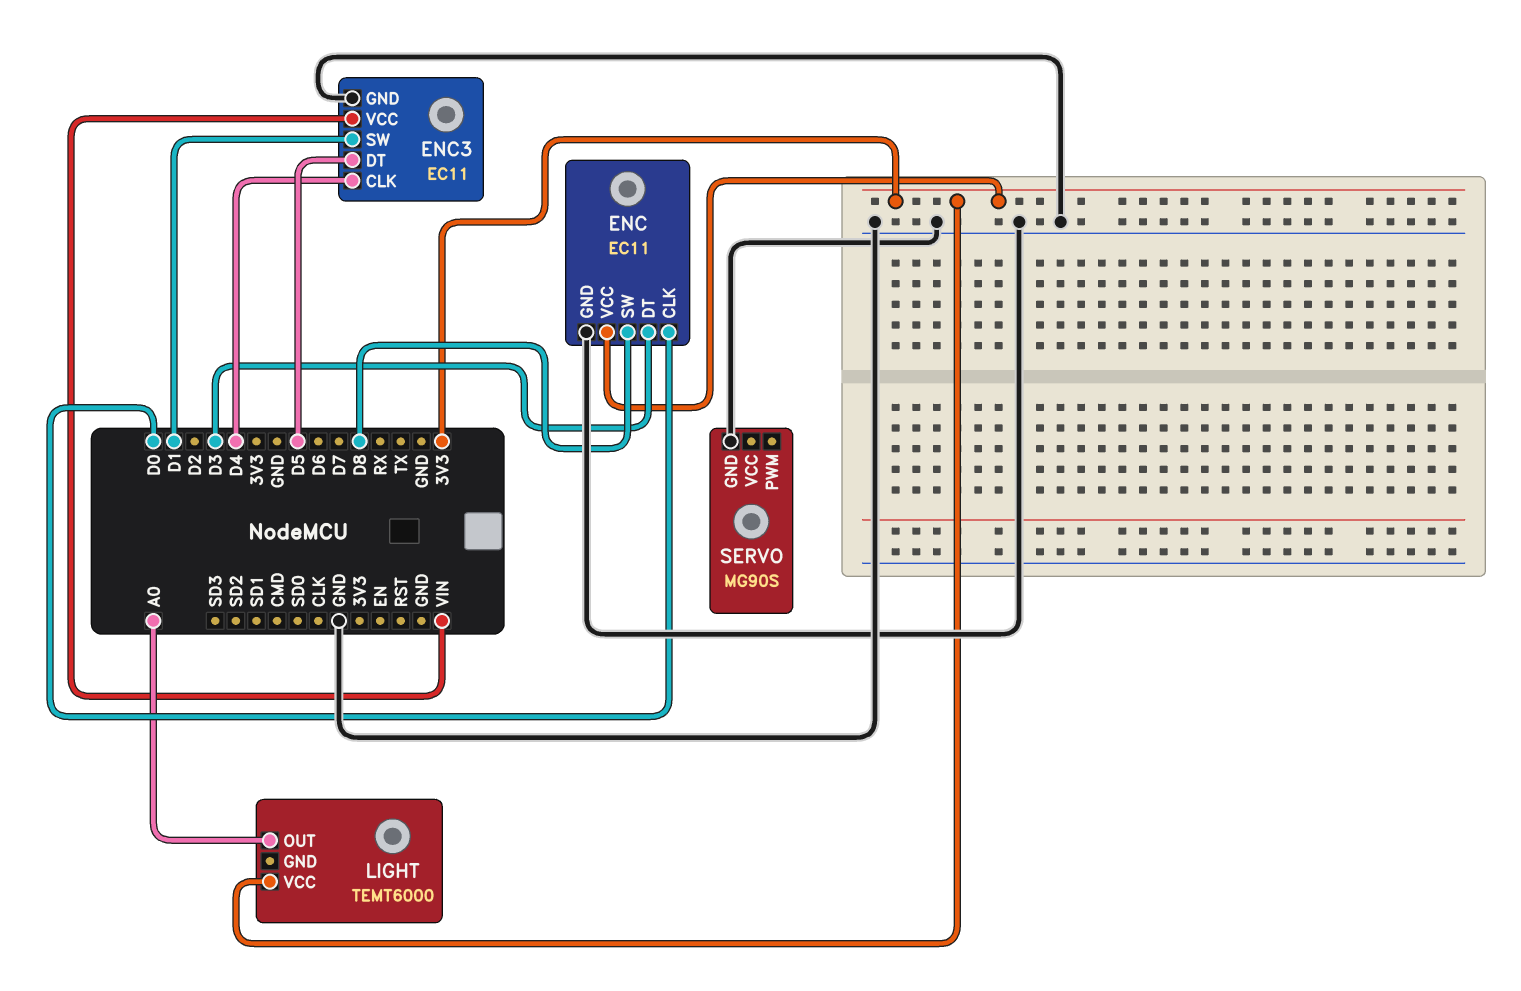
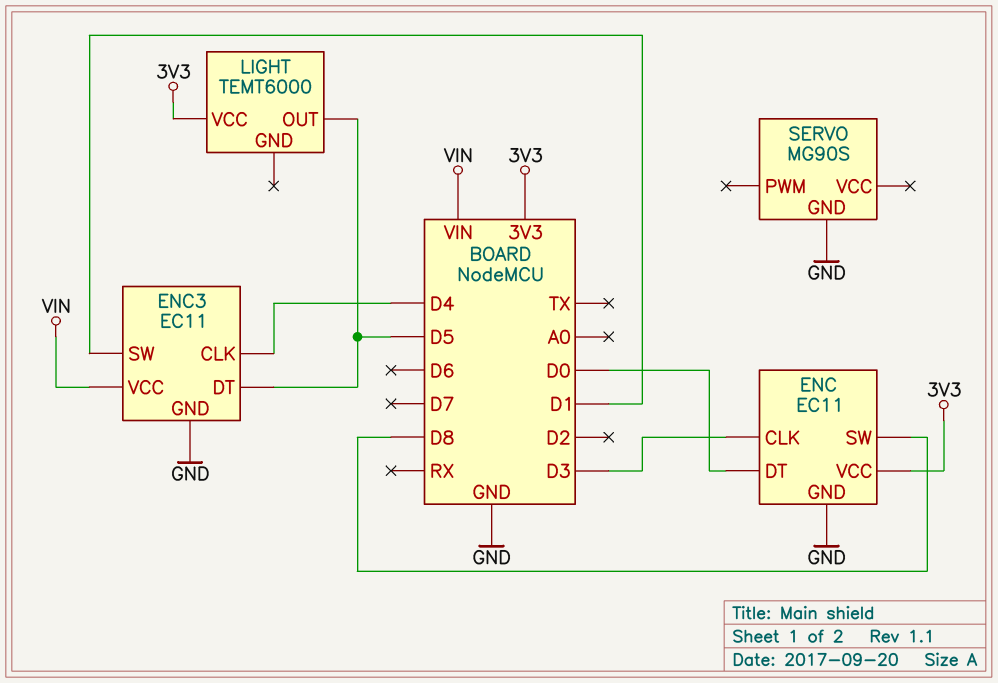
ENC pin CLK: D0 -> D3
ENC pin DT: D3 -> D0
LIGHT pin OUT: A0 -> D5

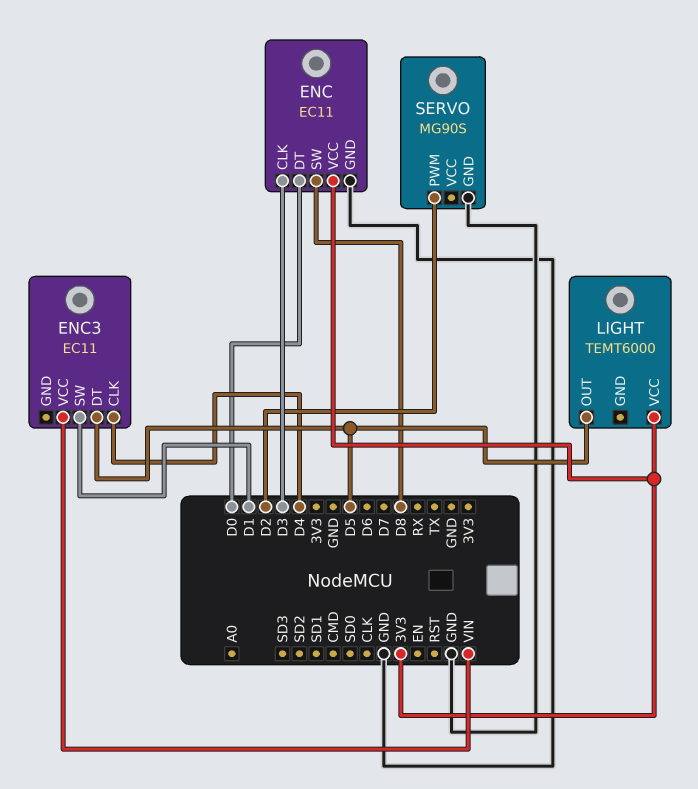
ENC3 pin GND: GND -> none
SERVO pin PWM: none -> D2

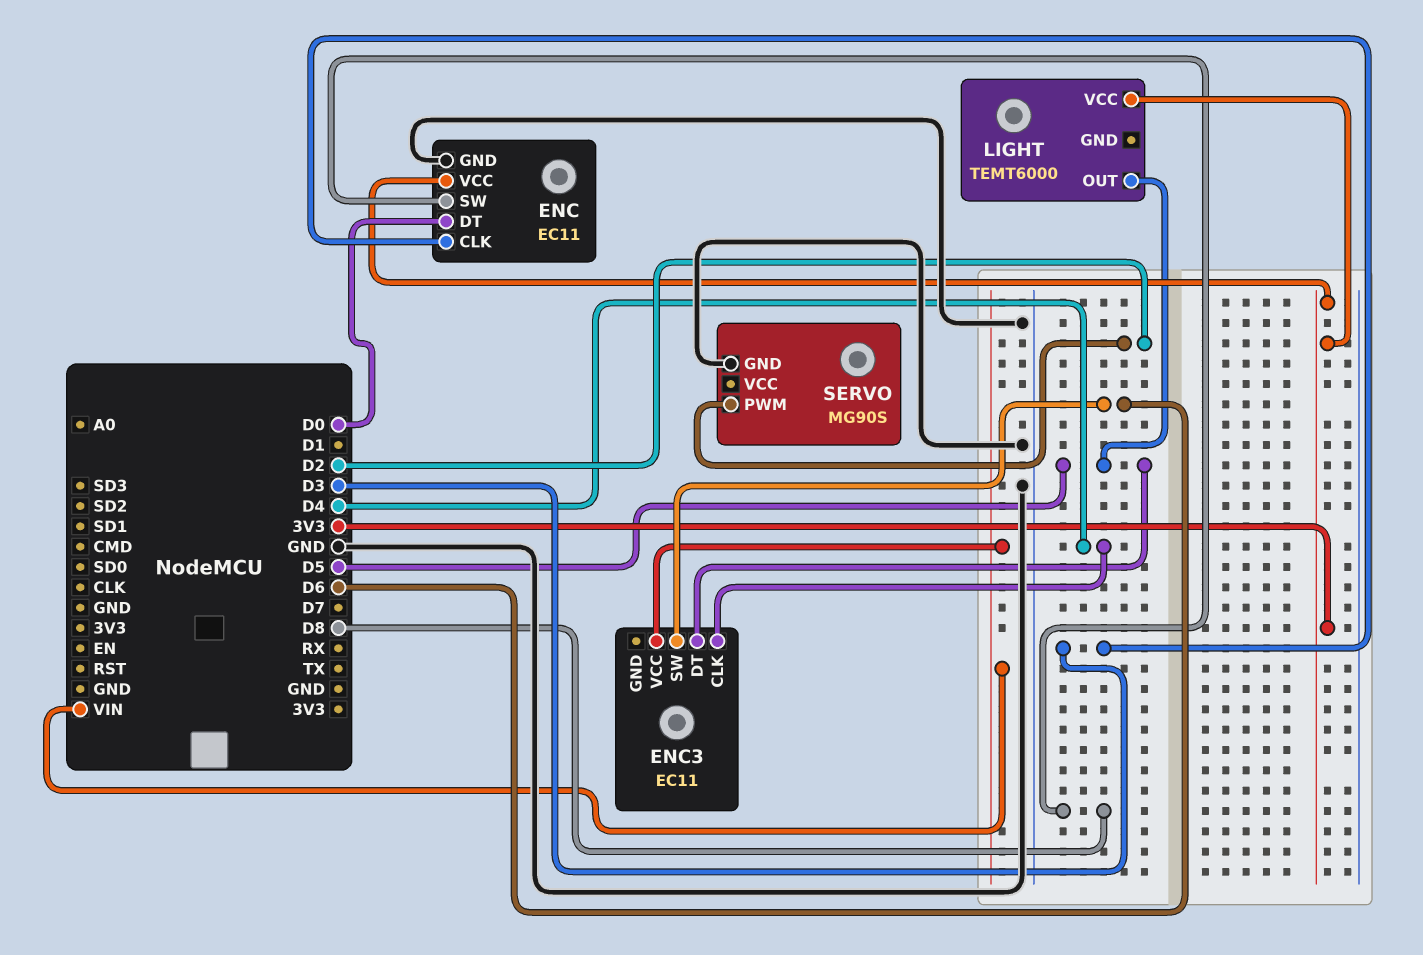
ENC3 pin SW: D1 -> D6

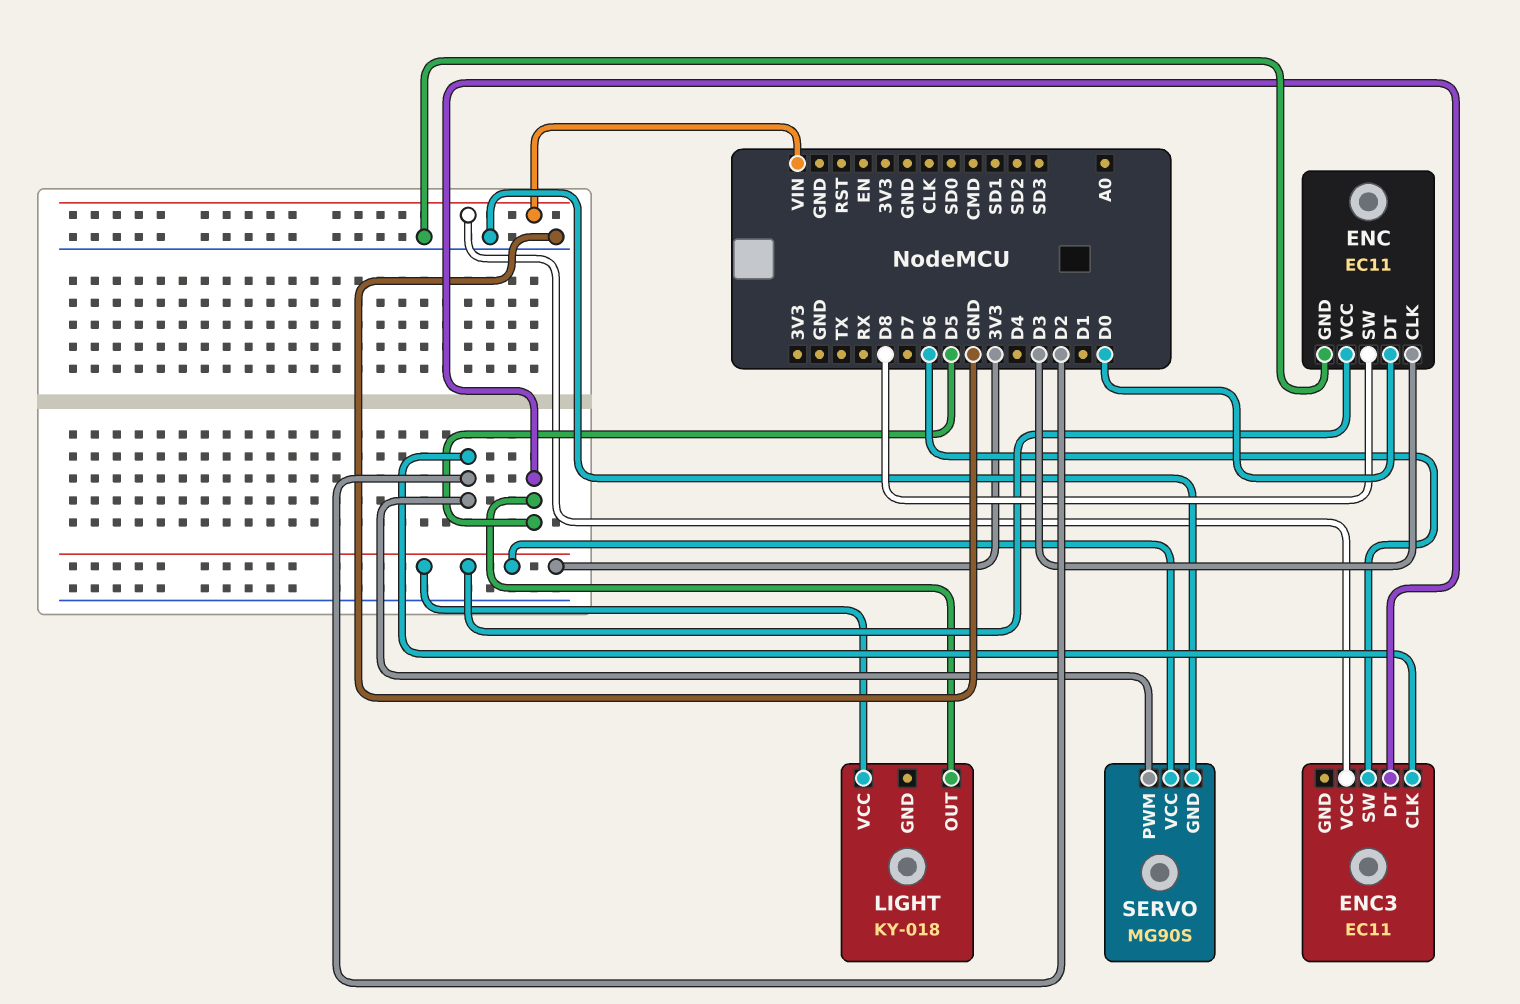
ENC3 pin CLK: D4 -> D2
LIGHT: TEMT6000 -> KY-018
SERVO pin VCC: none -> 3V3

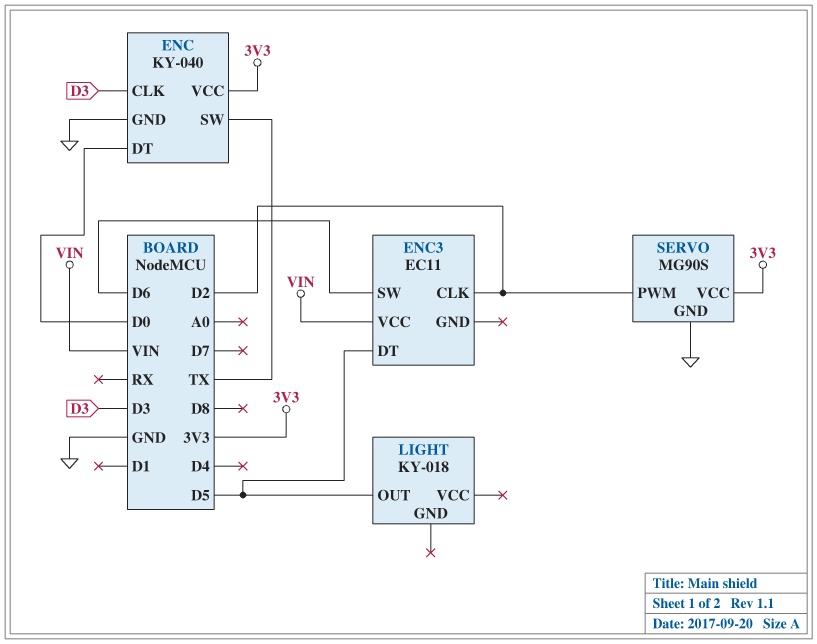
ENC: EC11 -> KY-040
ENC pin SW: D8 -> TX
LIGHT pin VCC: 3V3 -> none

